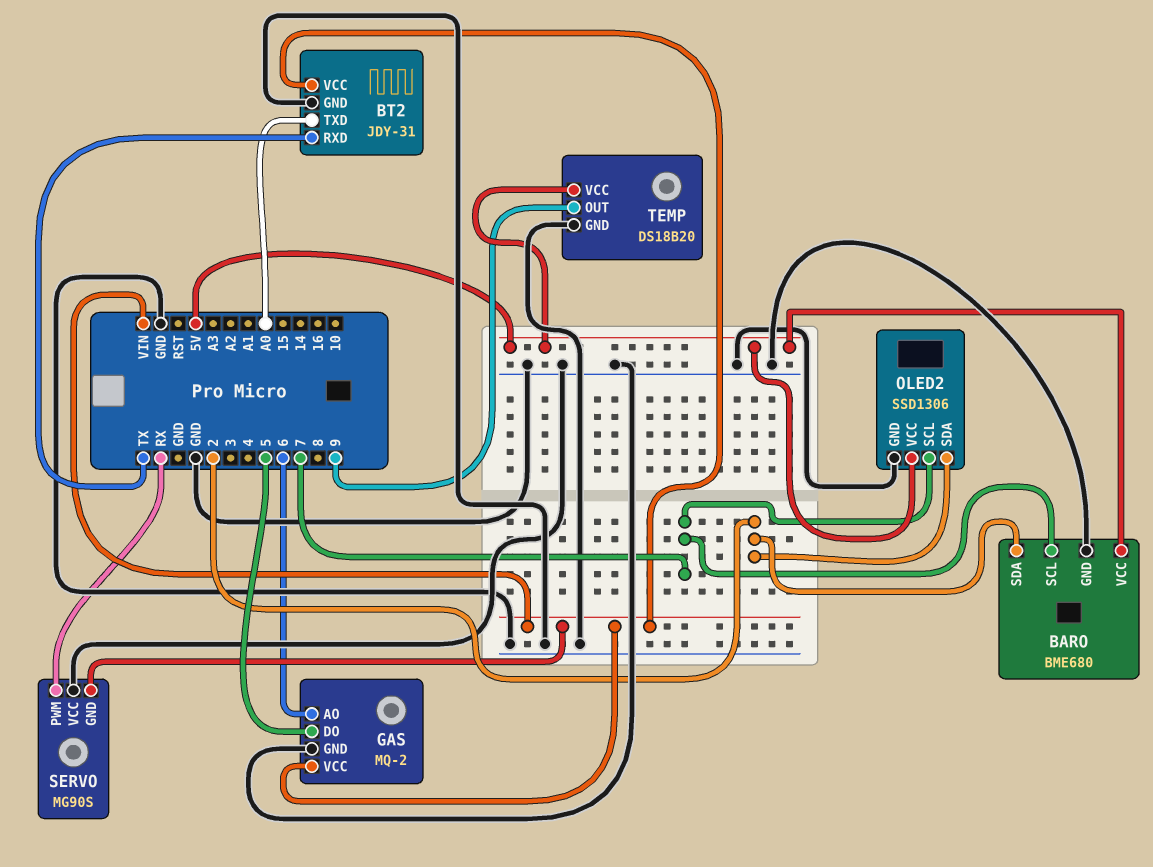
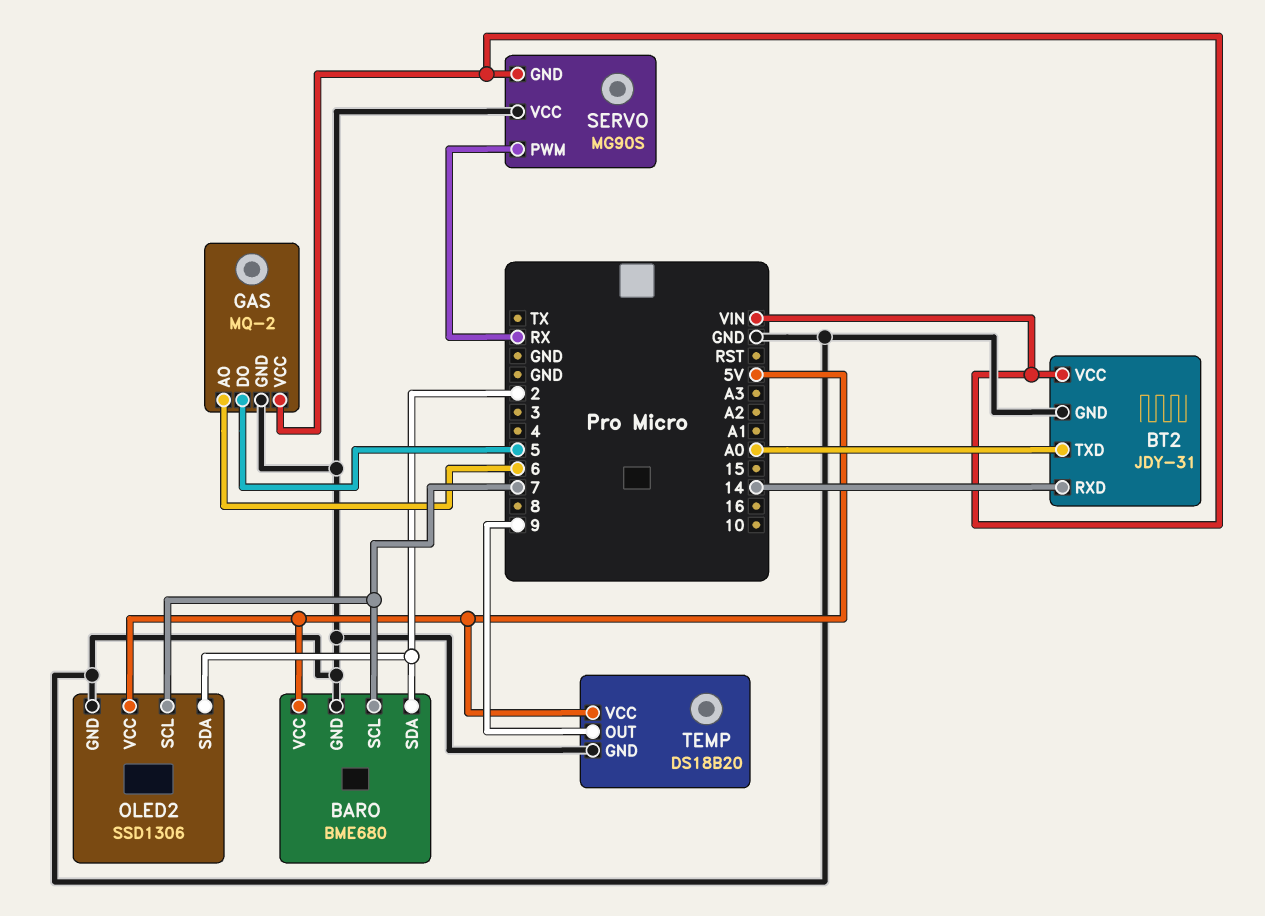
BT2 pin RXD: TX -> 14

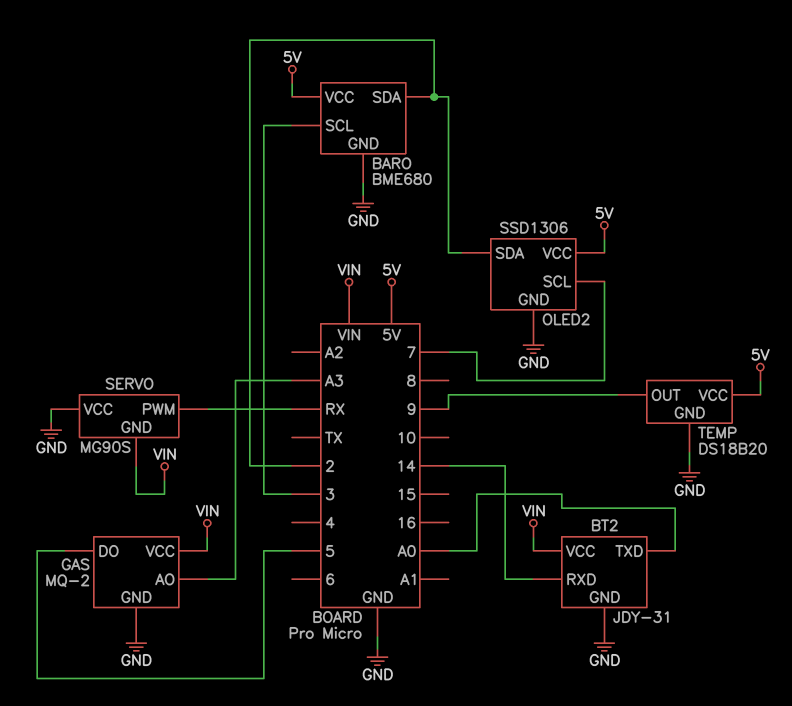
BARO pin SCL: 7 -> 3
GAS pin AO: 6 -> A3

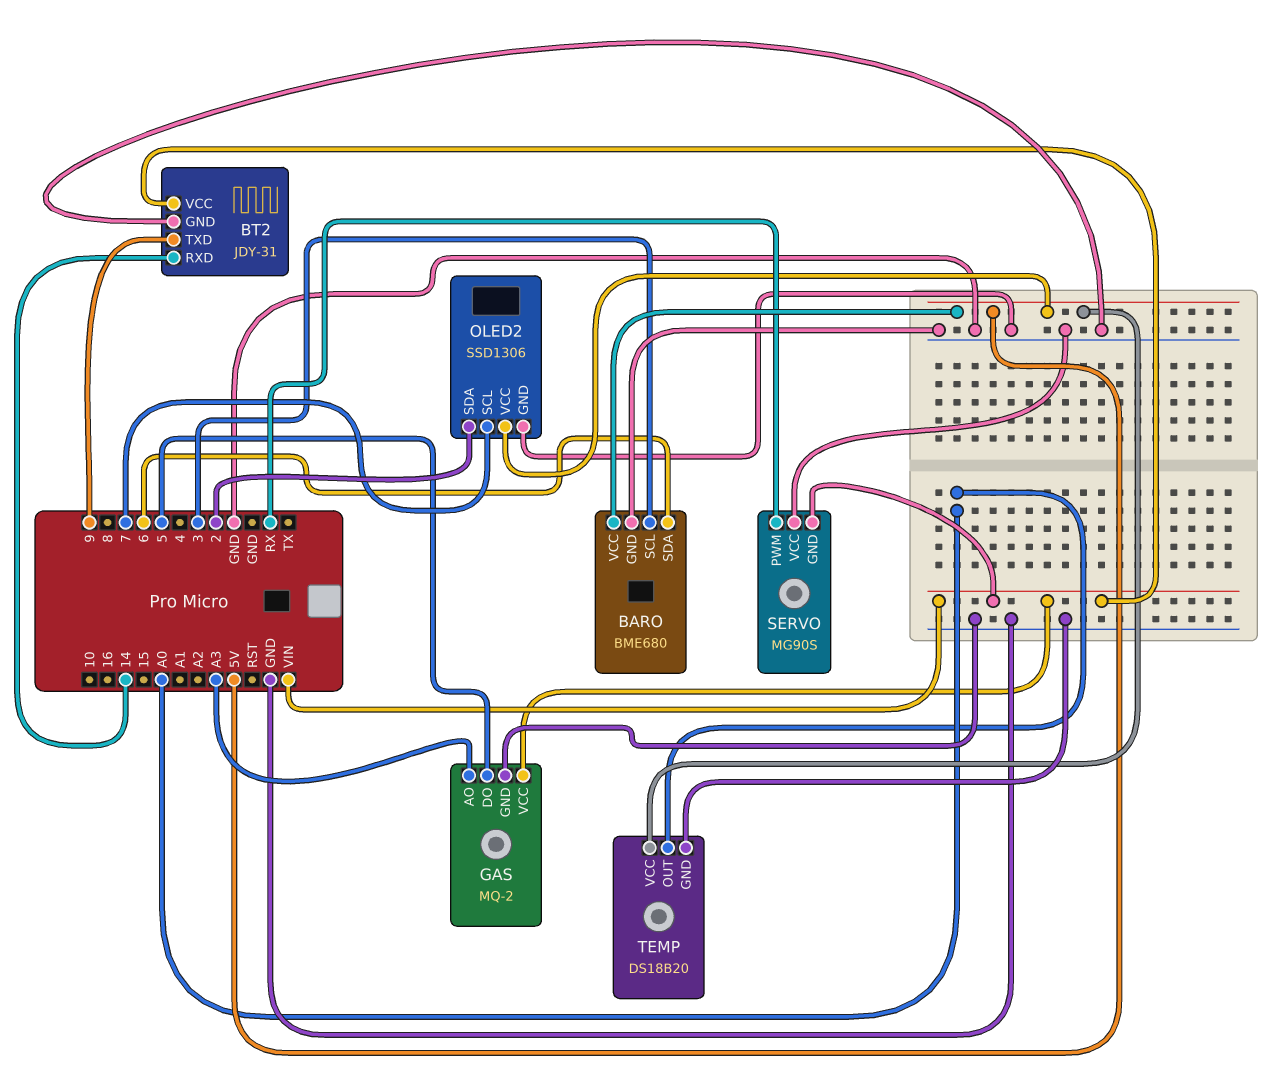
BARO pin SDA: 2 -> 6
BT2 pin TXD: A0 -> 9
TEMP pin OUT: 9 -> A0

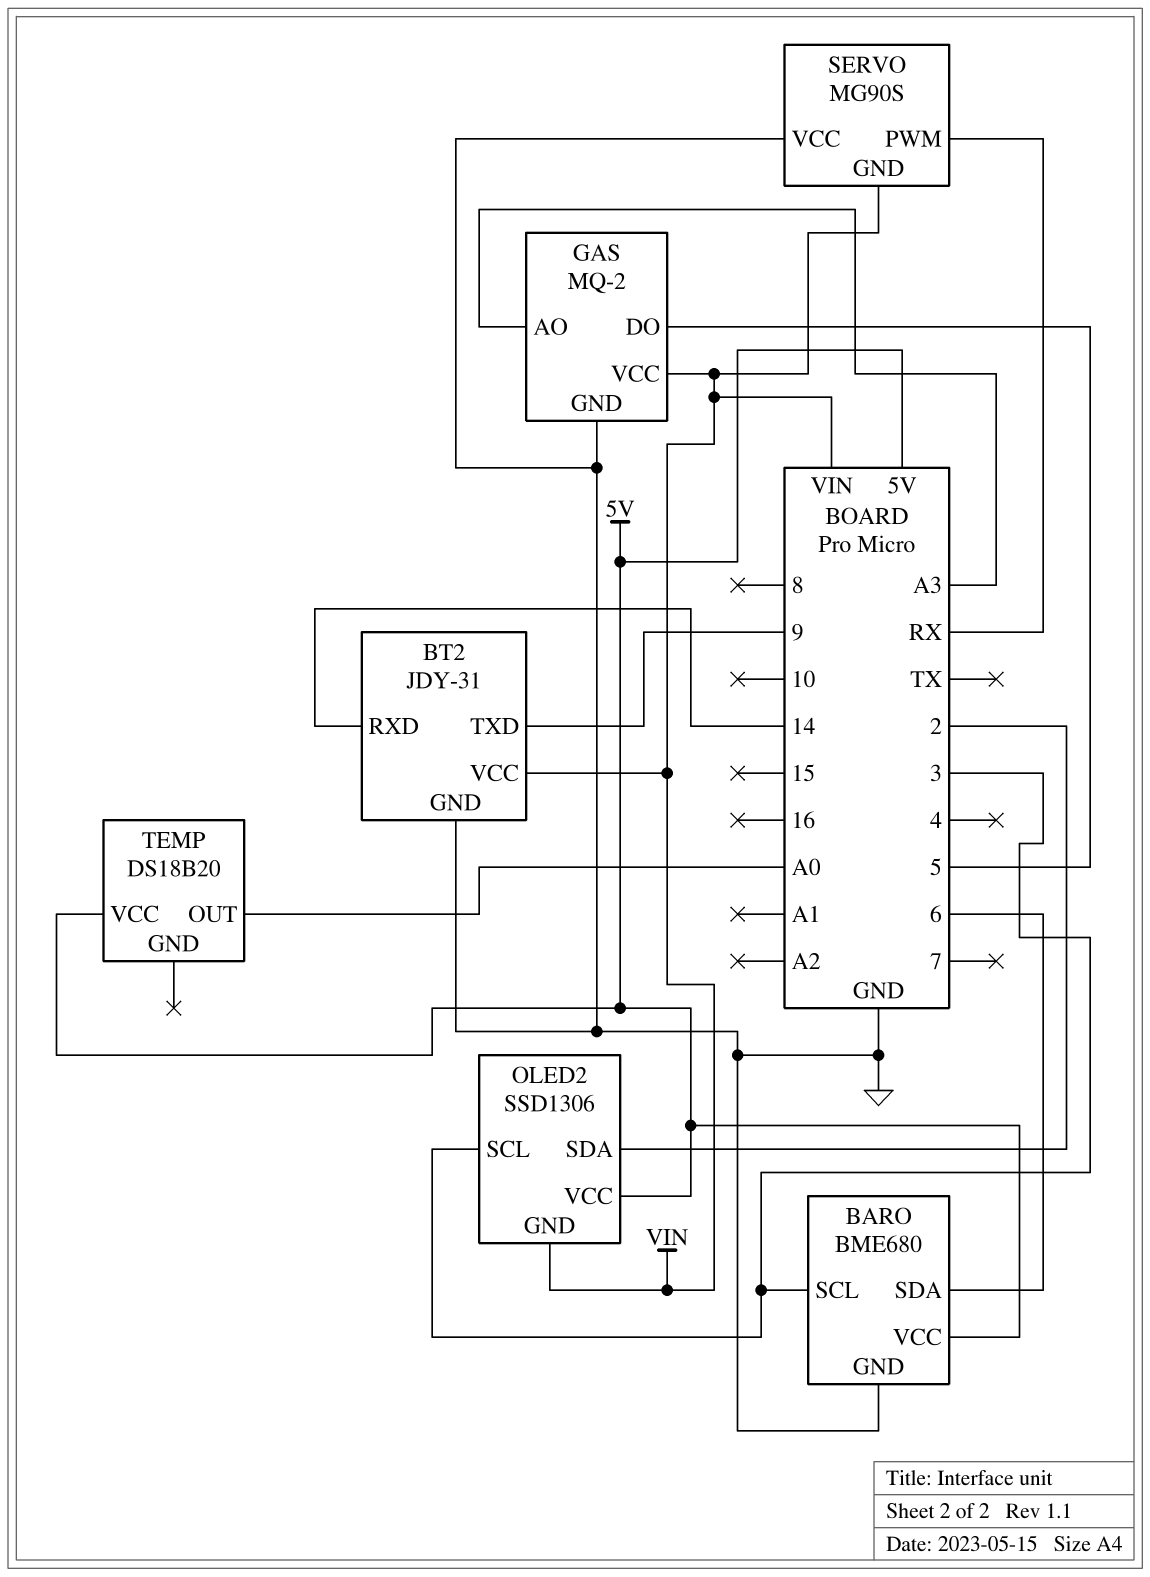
OLED2 pin GND: GND -> VIN
OLED2 pin SCL: 7 -> 3
TEMP pin GND: GND -> none

